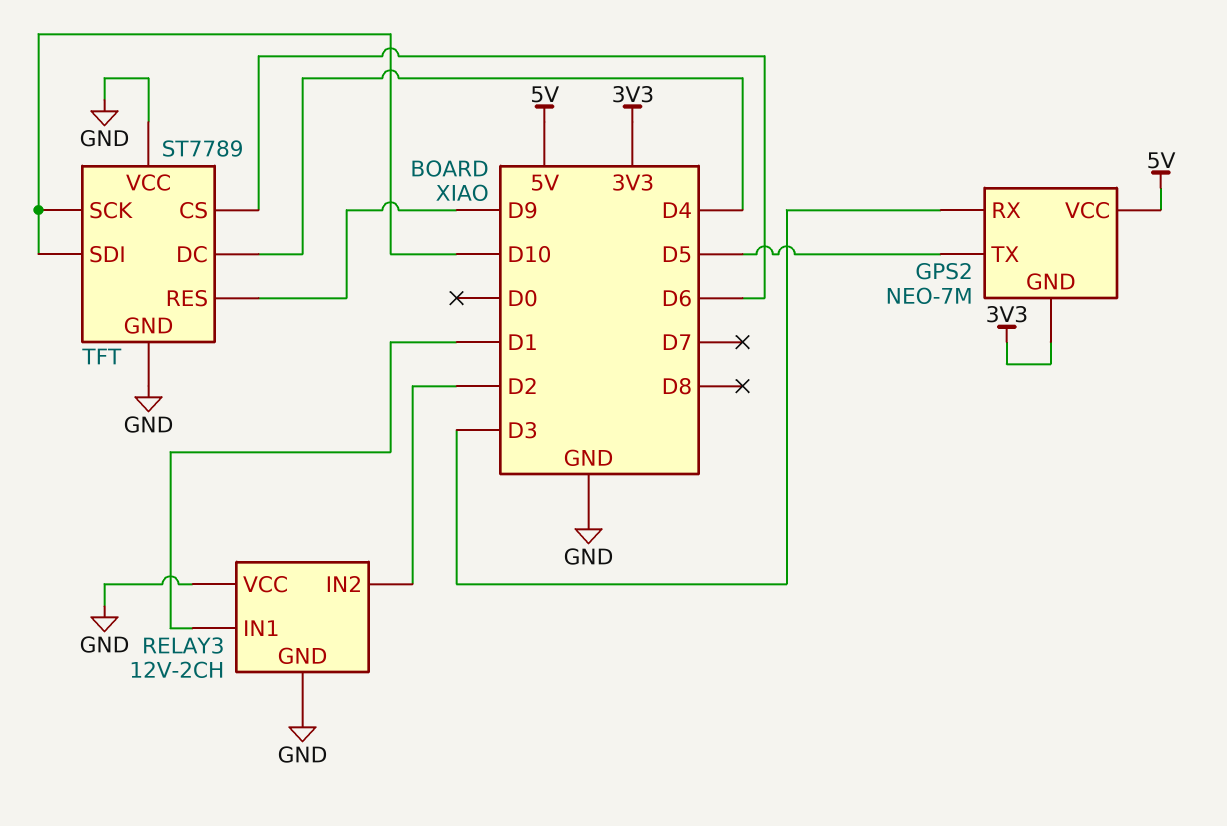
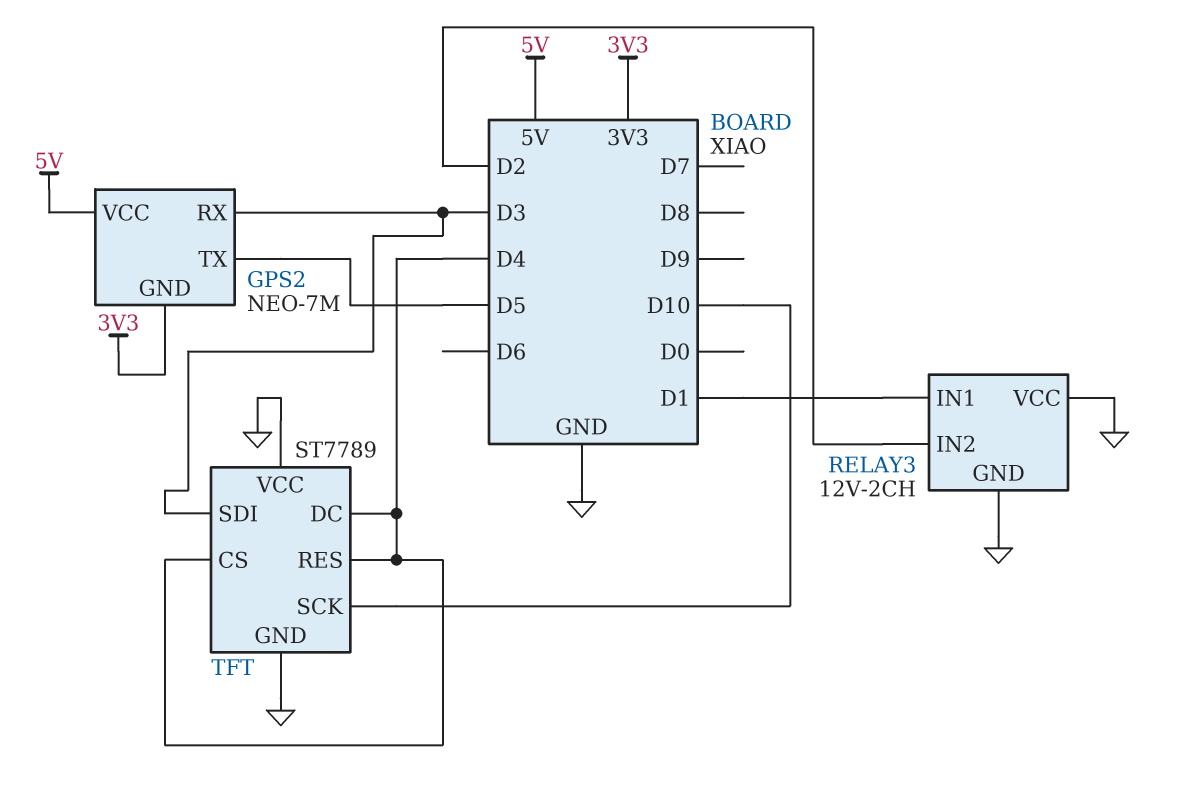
TFT pin CS: D6 -> D4
TFT pin RES: D9 -> D4
TFT pin SDI: D10 -> D3

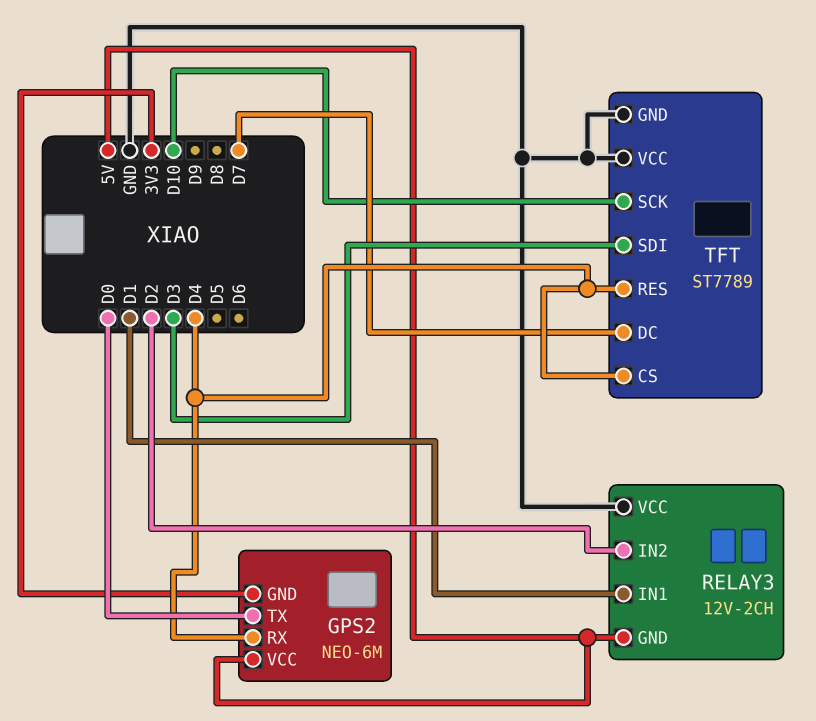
GPS2: NEO-7M -> NEO-6M
GPS2 pin RX: D3 -> D4
GPS2 pin TX: D5 -> D0
RELAY3 pin GND: GND -> 5V
TFT pin DC: D4 -> D7

